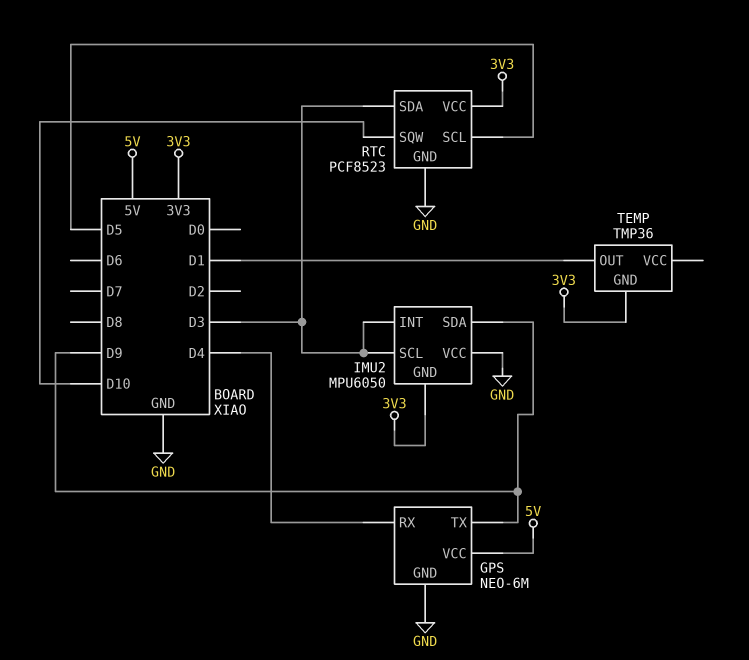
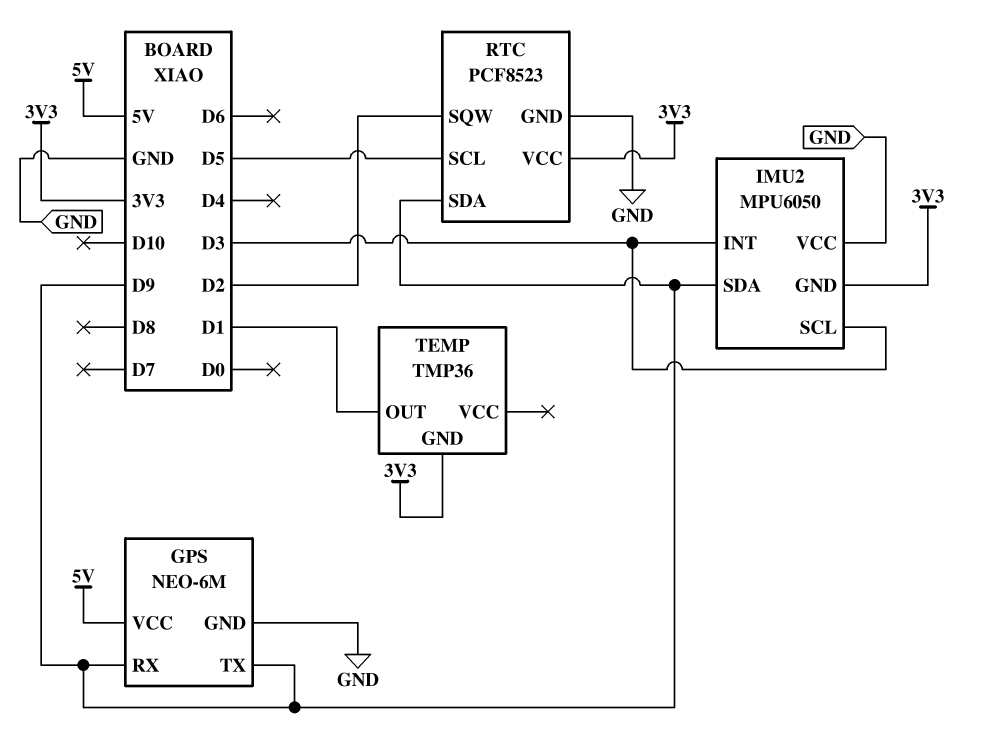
GPS pin RX: D4 -> D9
RTC pin SDA: D3 -> D9
RTC pin SQW: D10 -> D2

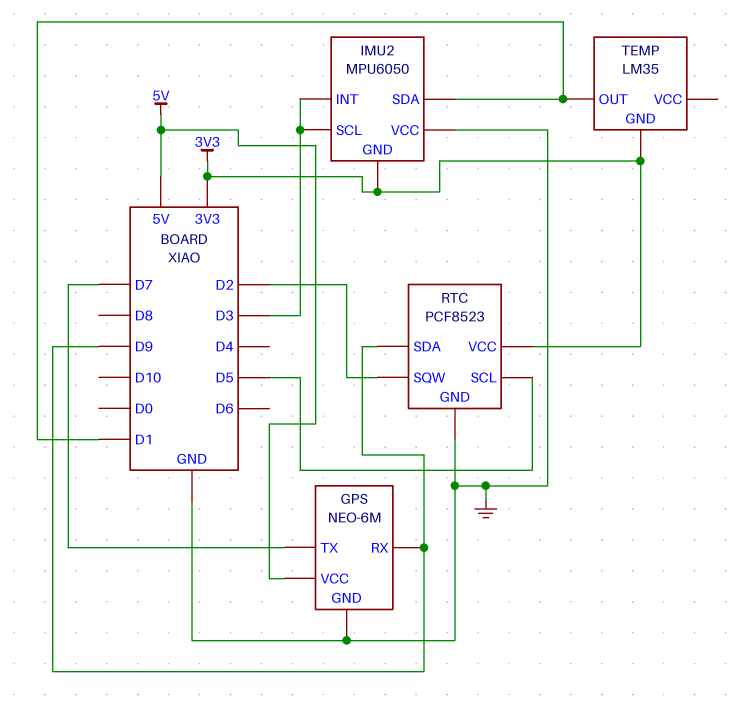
GPS pin TX: D9 -> D7
IMU2 pin SDA: D9 -> D1
TEMP: TMP36 -> LM35

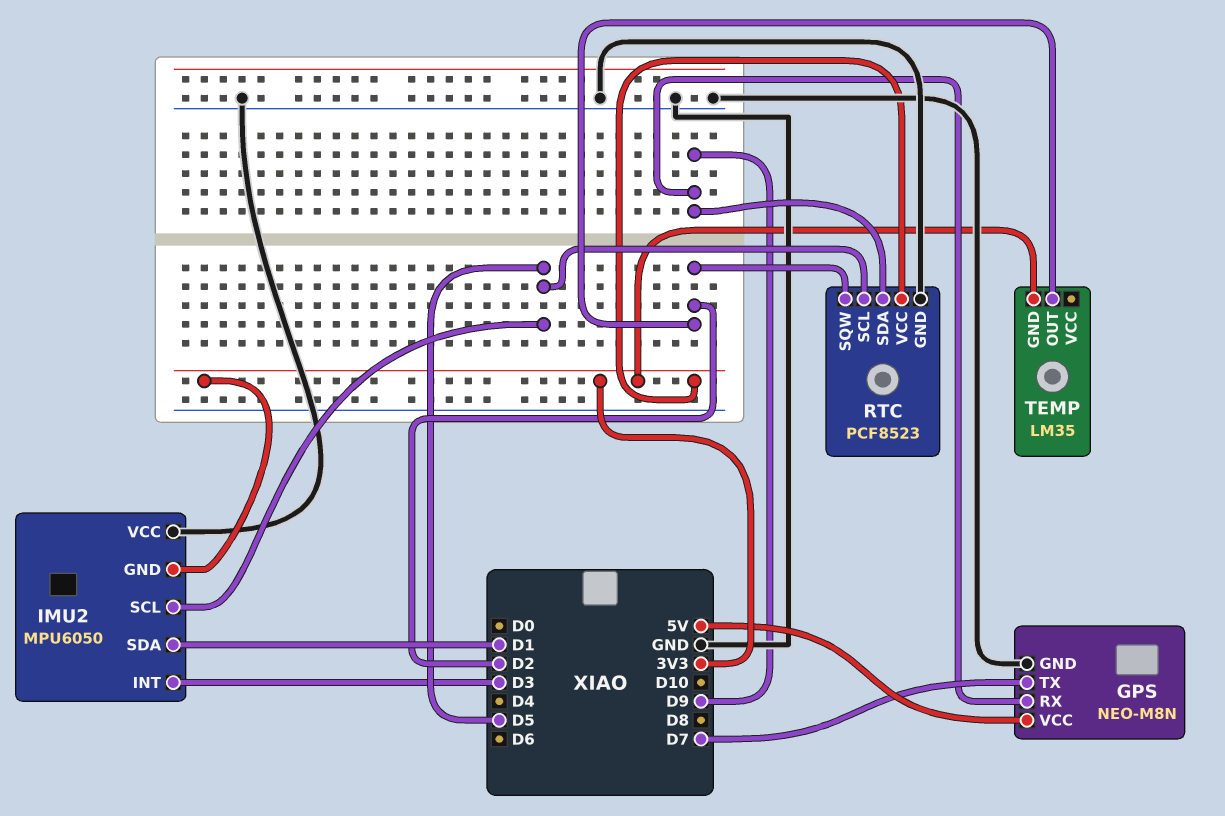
GPS: NEO-6M -> NEO-M8N
IMU2 pin SCL: D3 -> D5
TEMP pin OUT: D1 -> D2

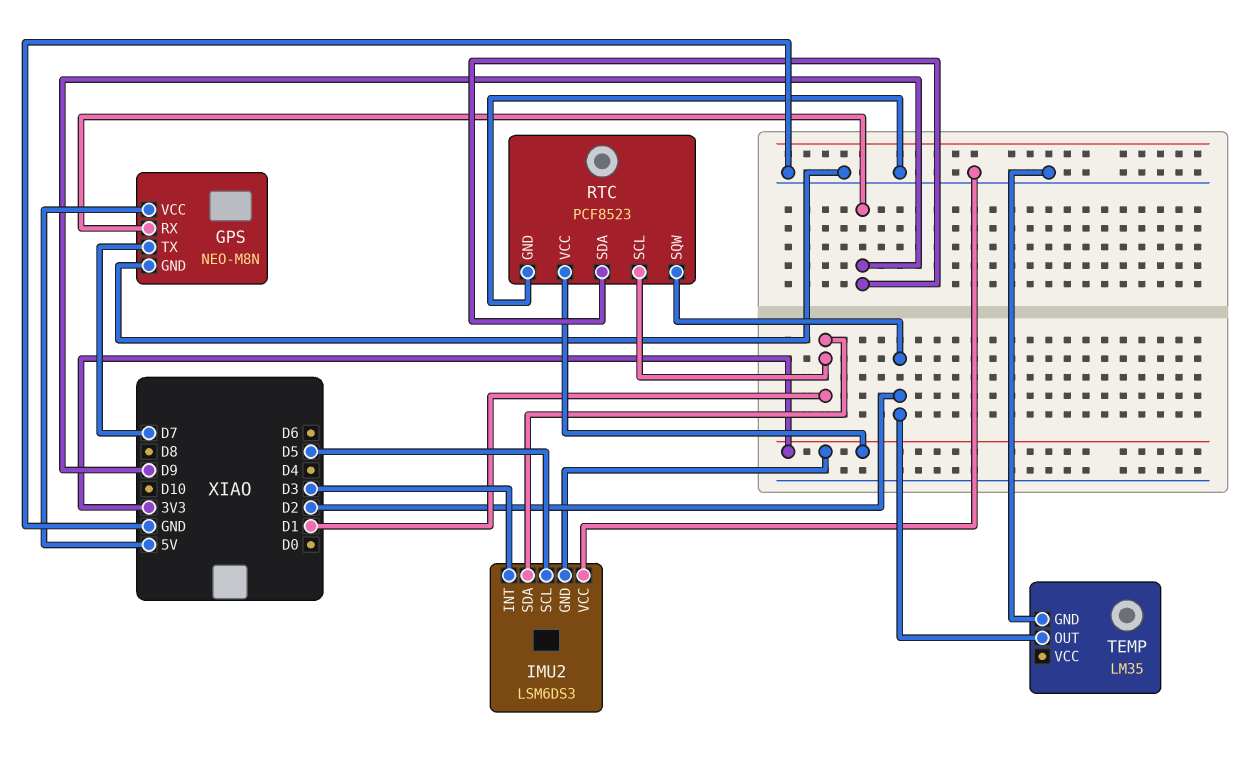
IMU2: MPU6050 -> LSM6DS3
RTC pin SCL: D5 -> D1
TEMP pin GND: 3V3 -> GND

